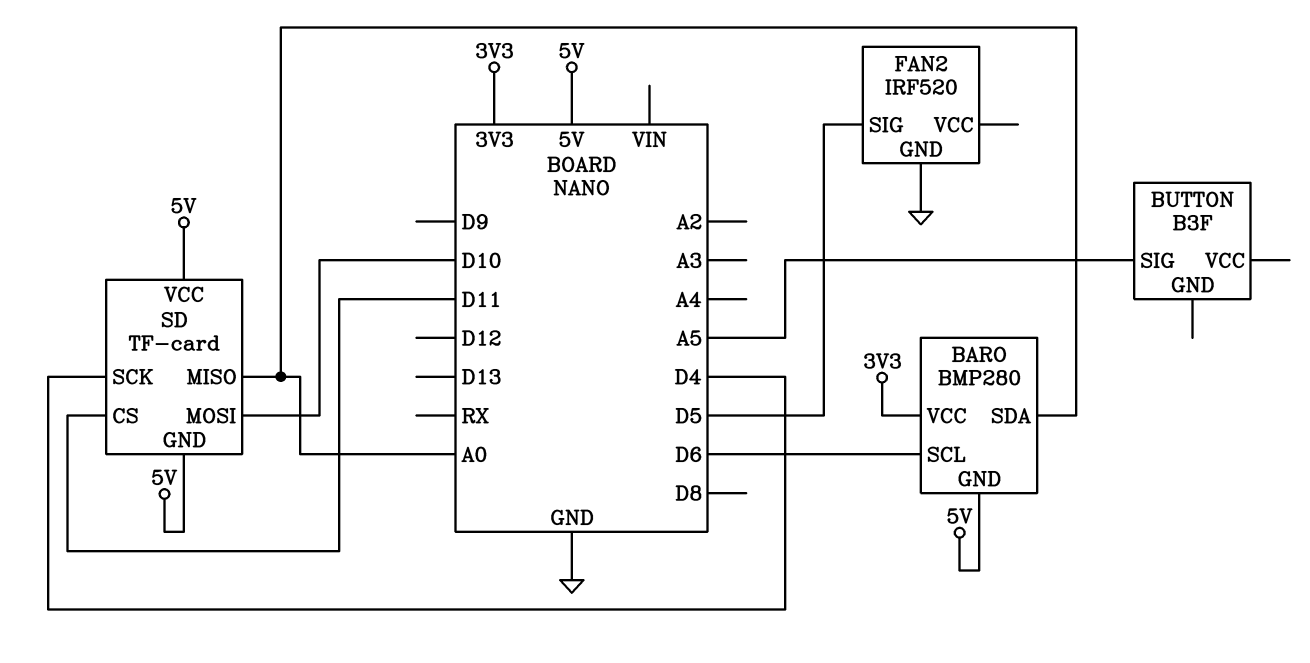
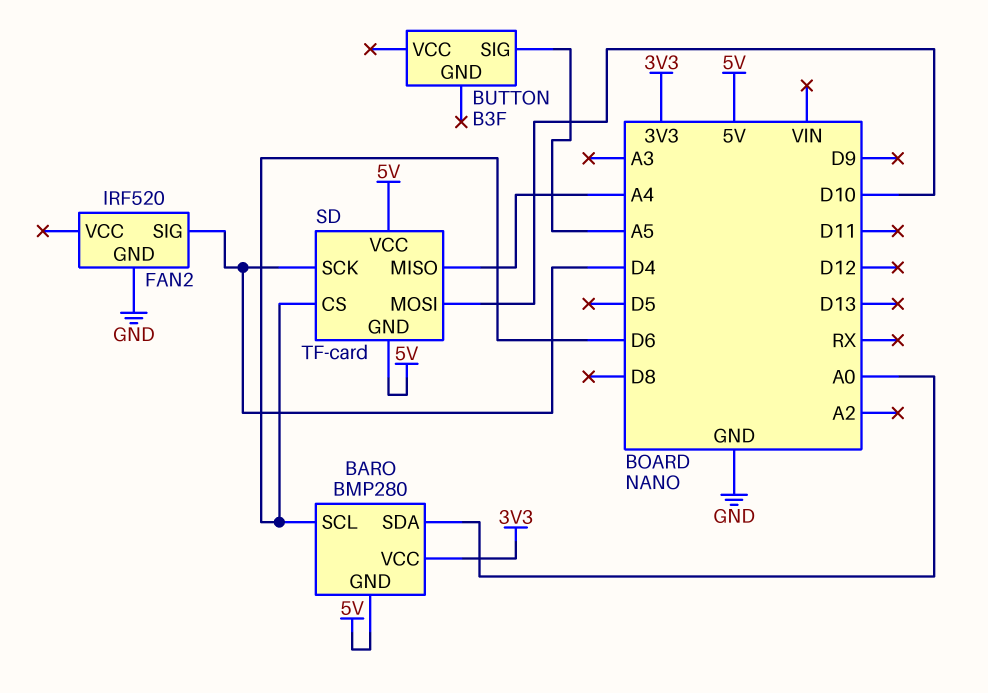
FAN2 pin SIG: D5 -> D4
SD pin CS: D11 -> D6
SD pin MISO: A0 -> A4

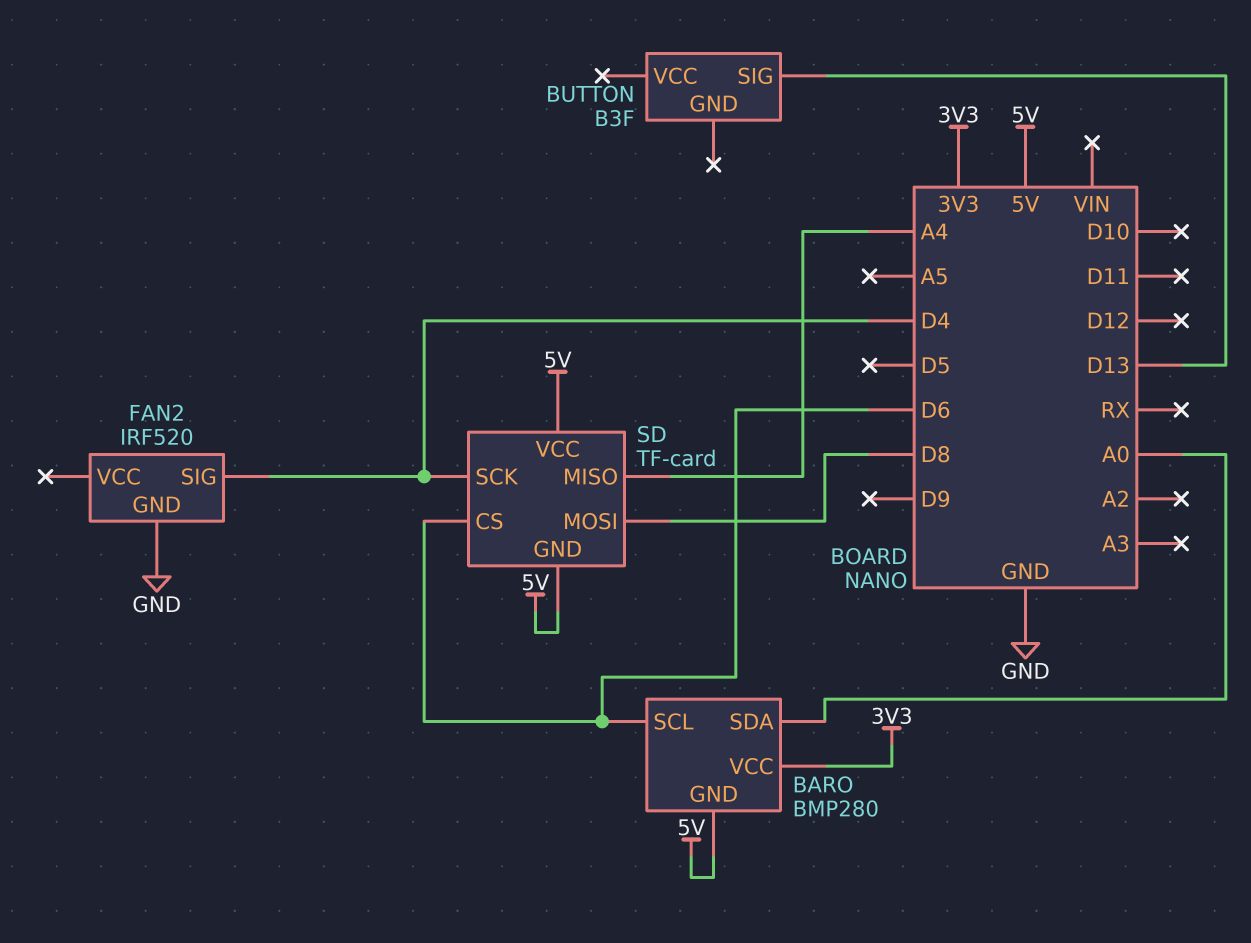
BUTTON pin SIG: A5 -> D13
SD pin MOSI: D10 -> D8

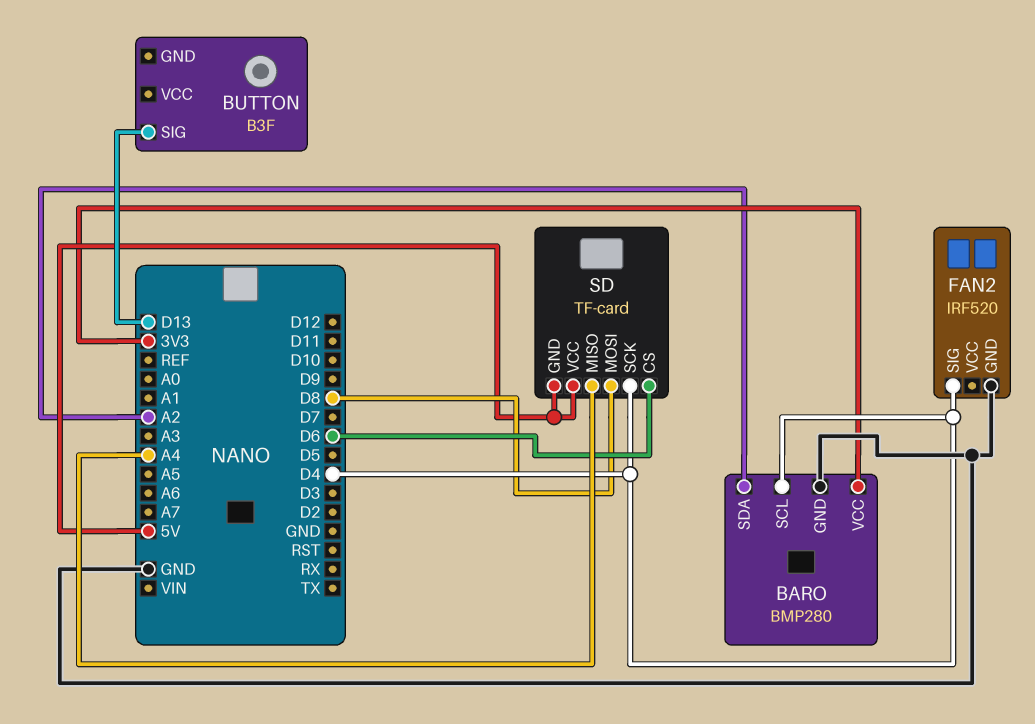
BARO pin GND: 5V -> GND
BARO pin SCL: D6 -> D4
BARO pin SDA: A0 -> A2

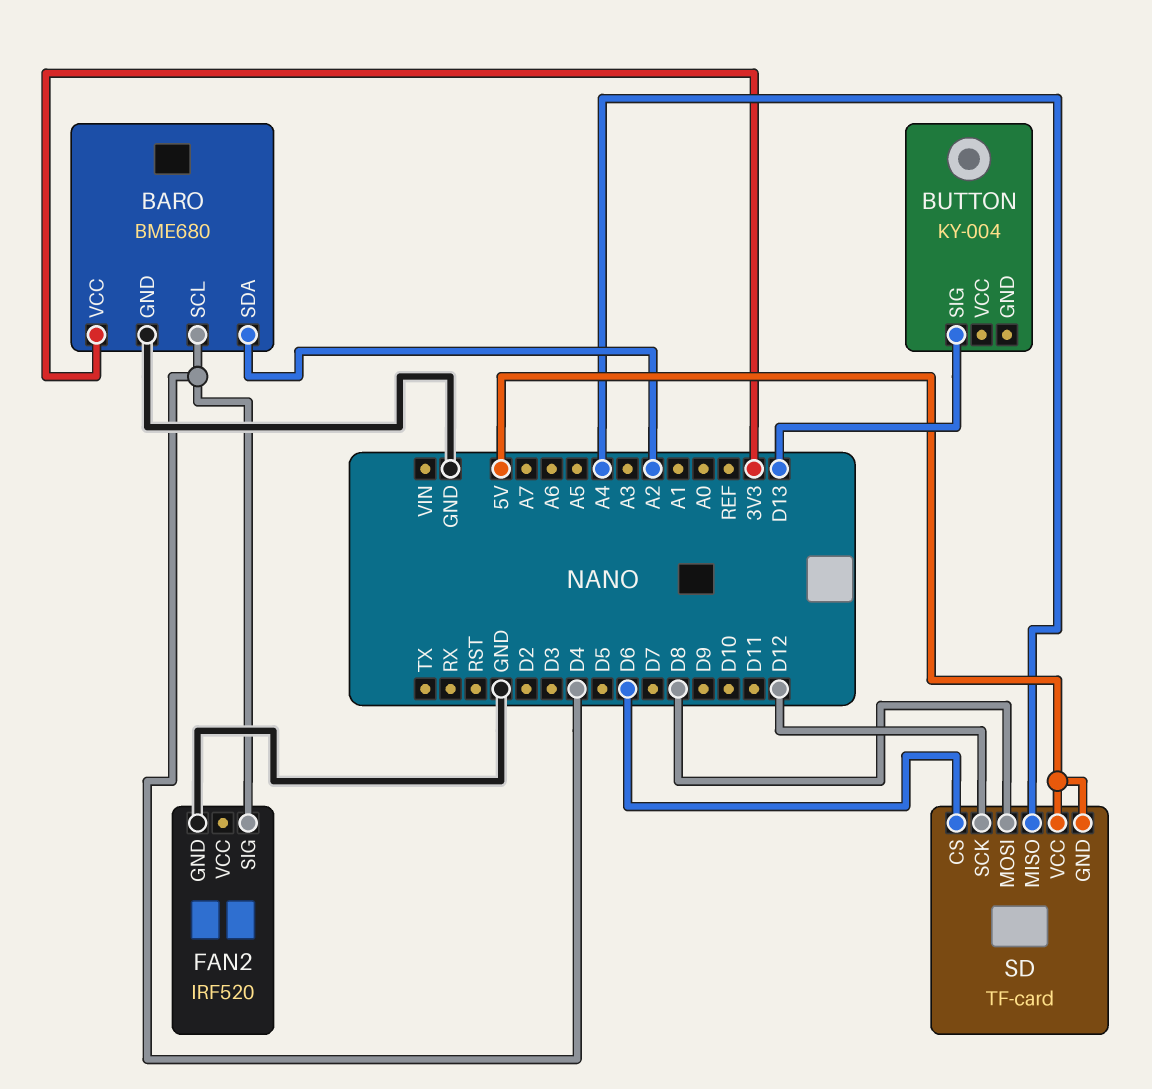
BARO: BMP280 -> BME680
BUTTON: B3F -> KY-004
SD pin SCK: D4 -> D12

